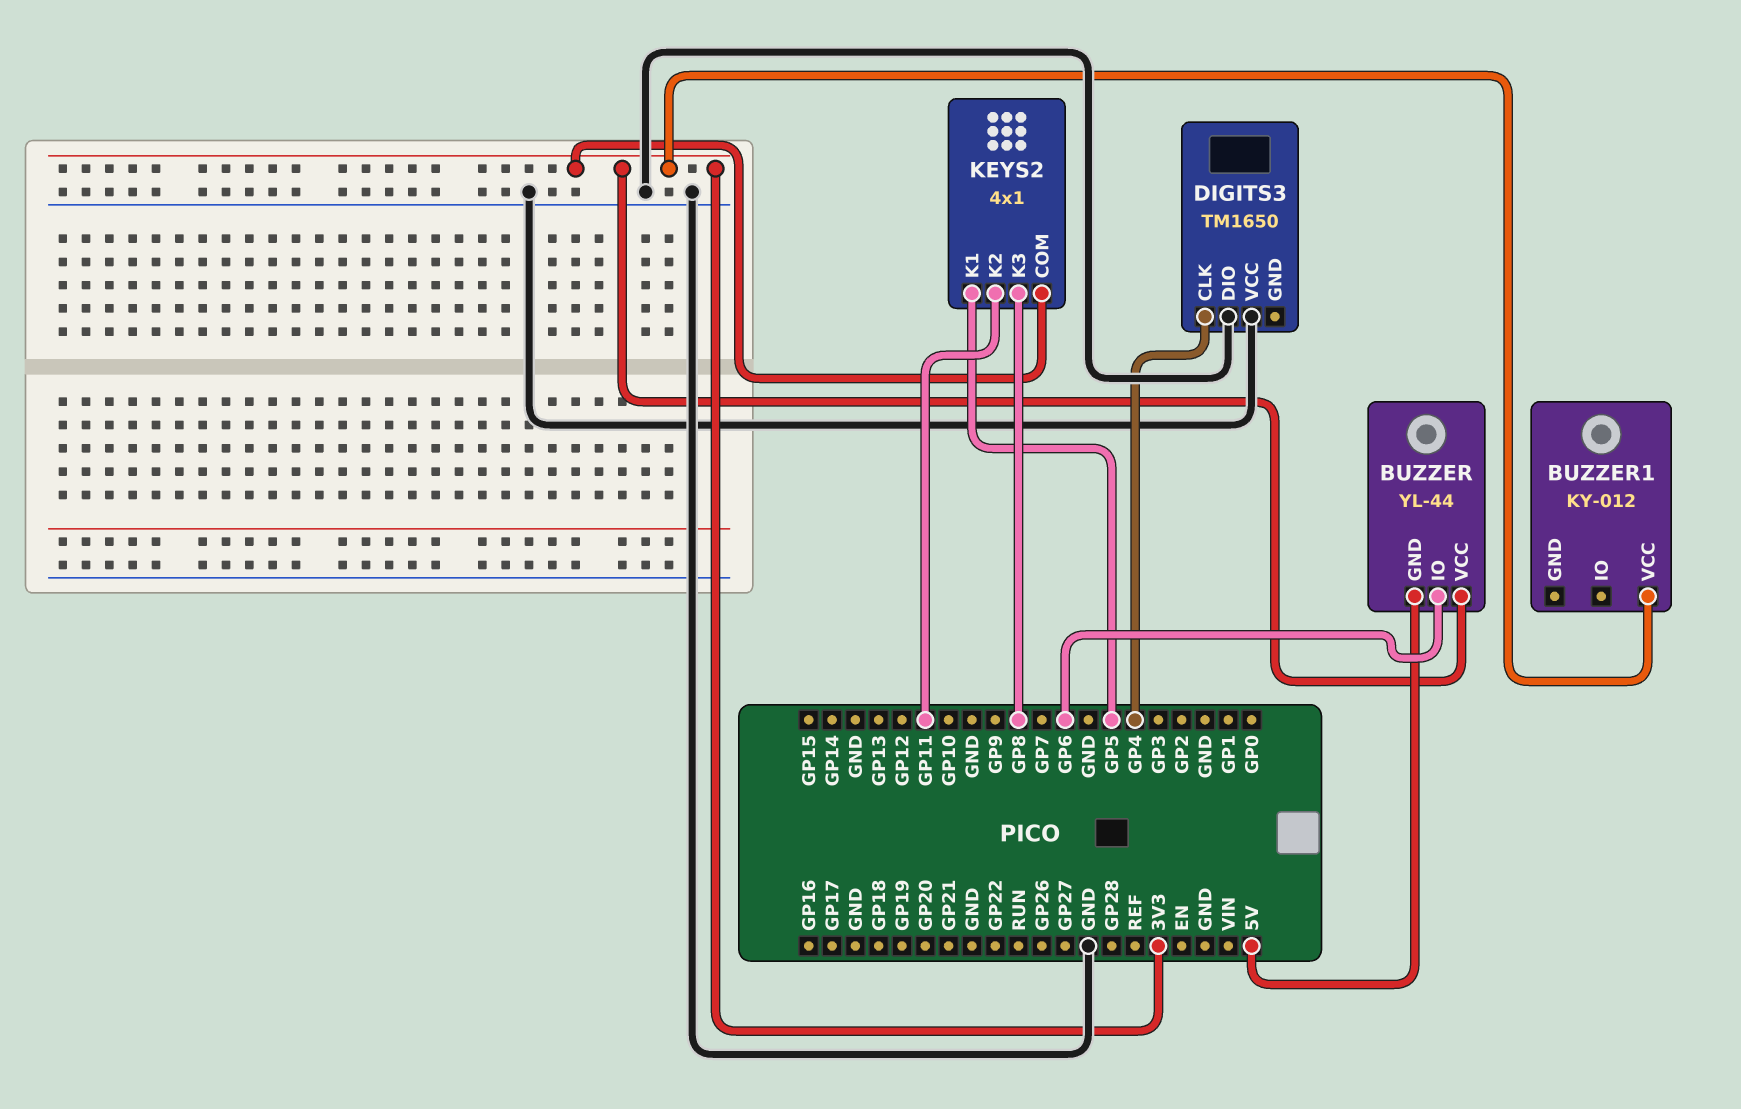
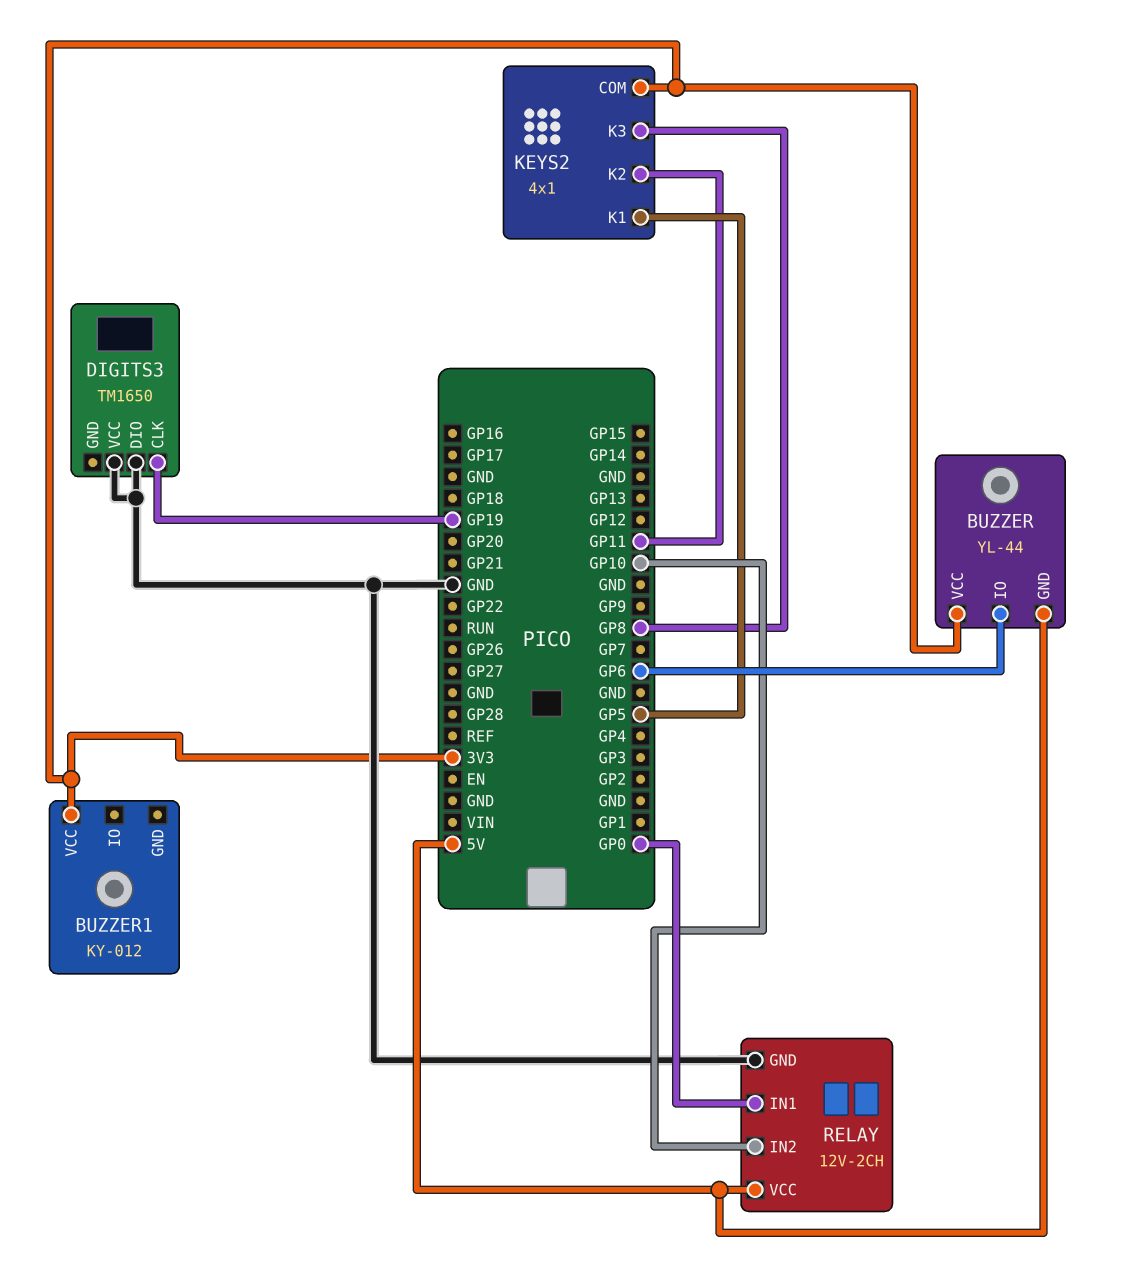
DIGITS3 pin CLK: GP4 -> GP19
RELAY: none -> 12V-2CH
RELAY pin GND: none -> GND
RELAY pin IN1: none -> GP0
RELAY pin IN2: none -> GP10
RELAY pin VCC: none -> 5V

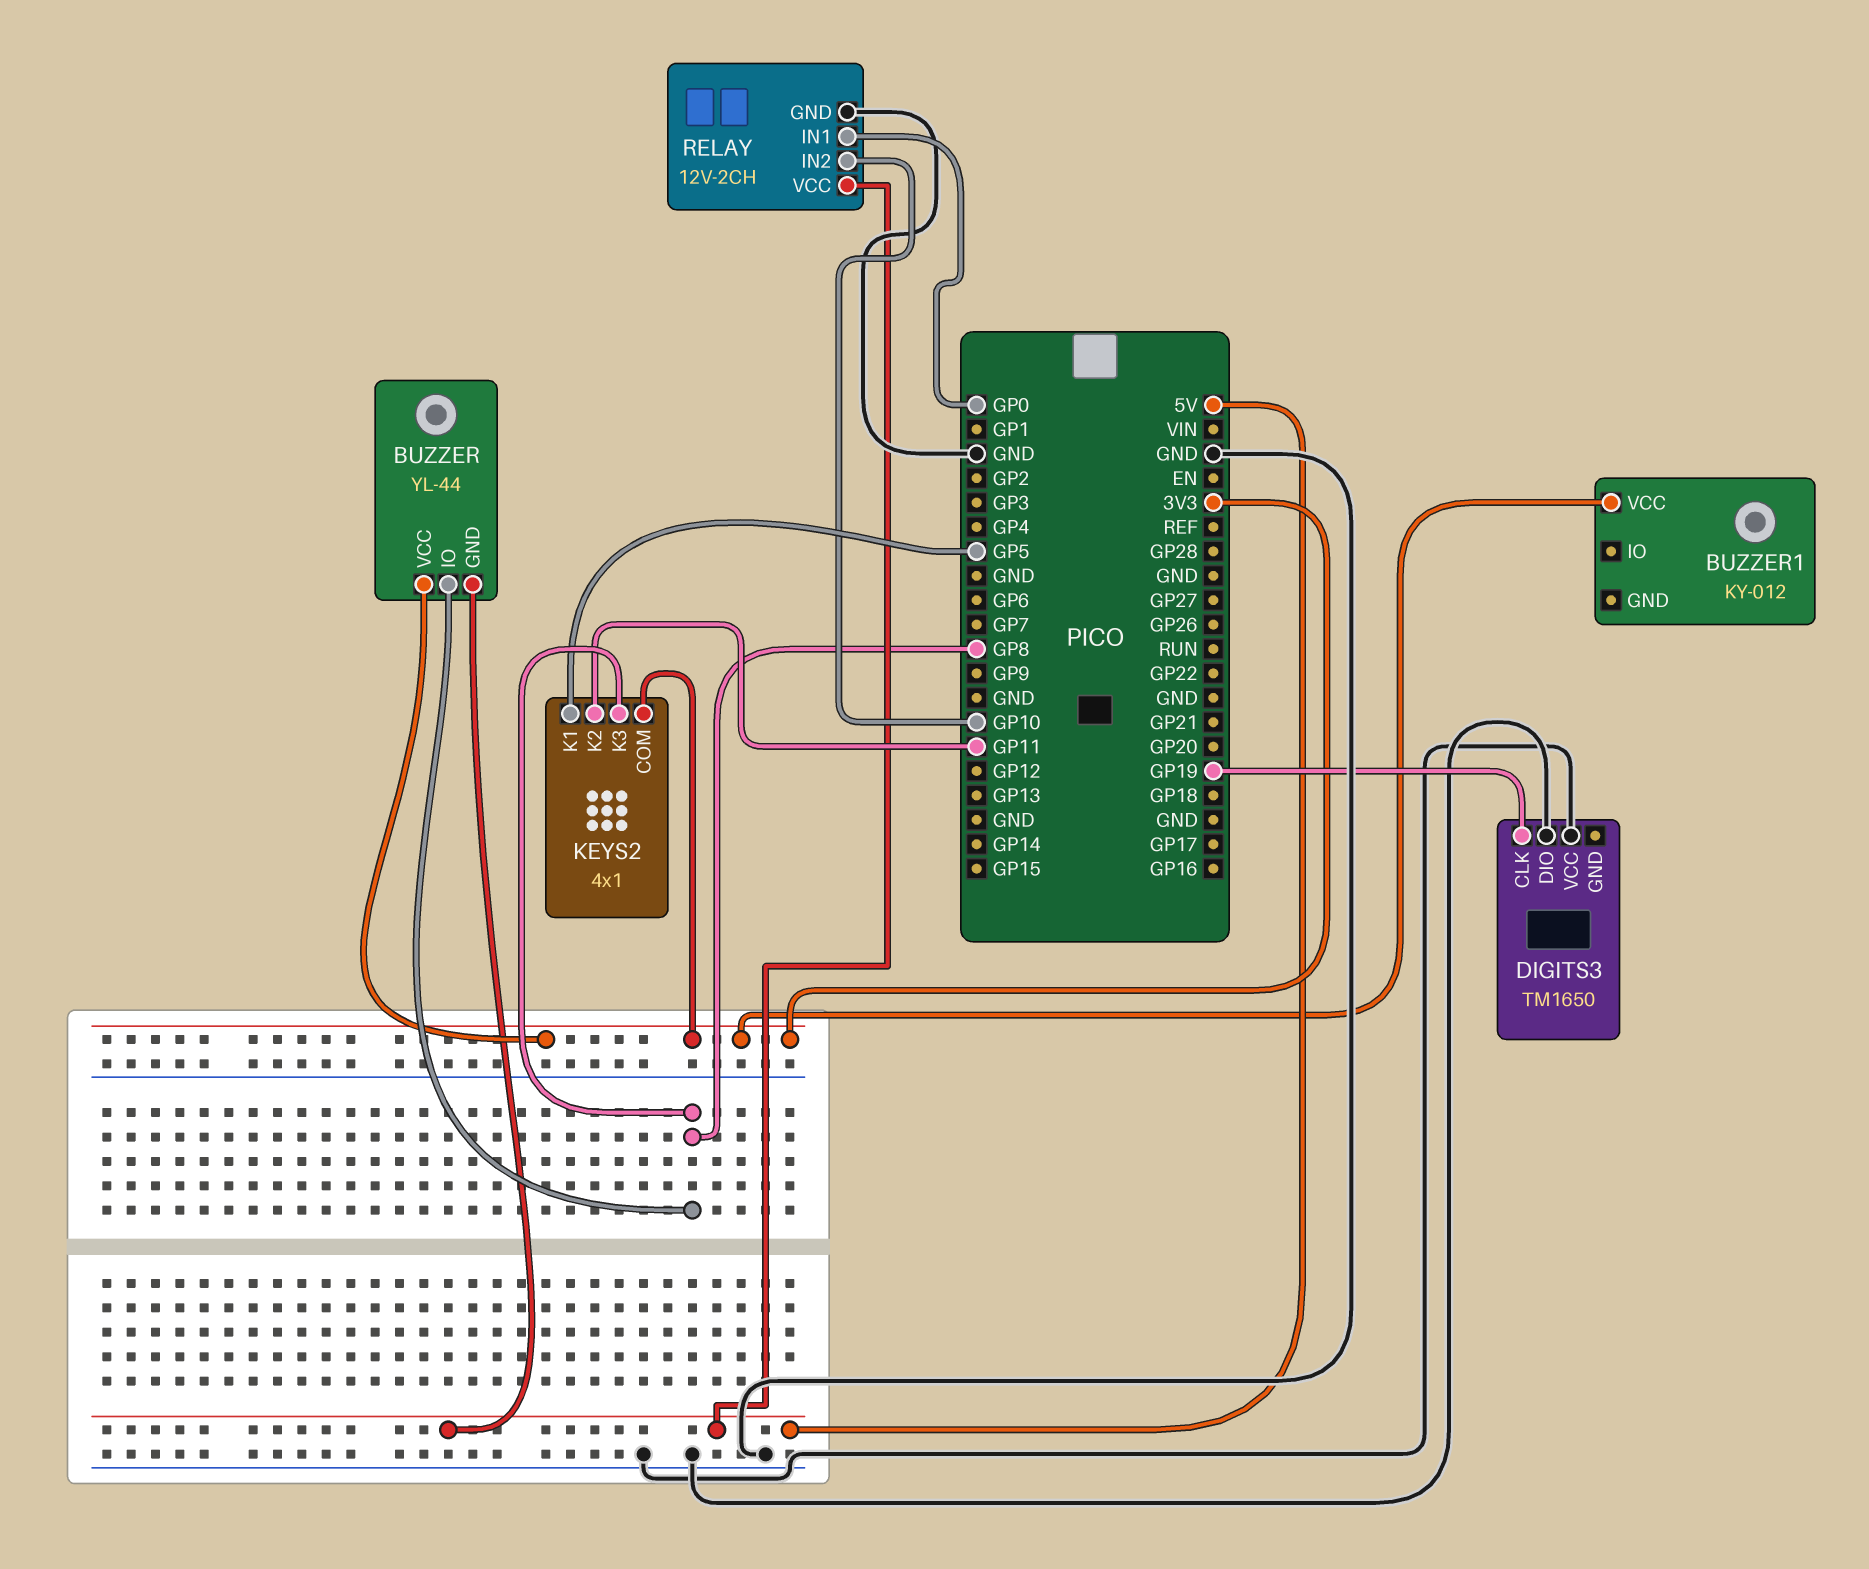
BUZZER pin IO: GP6 -> GP8

